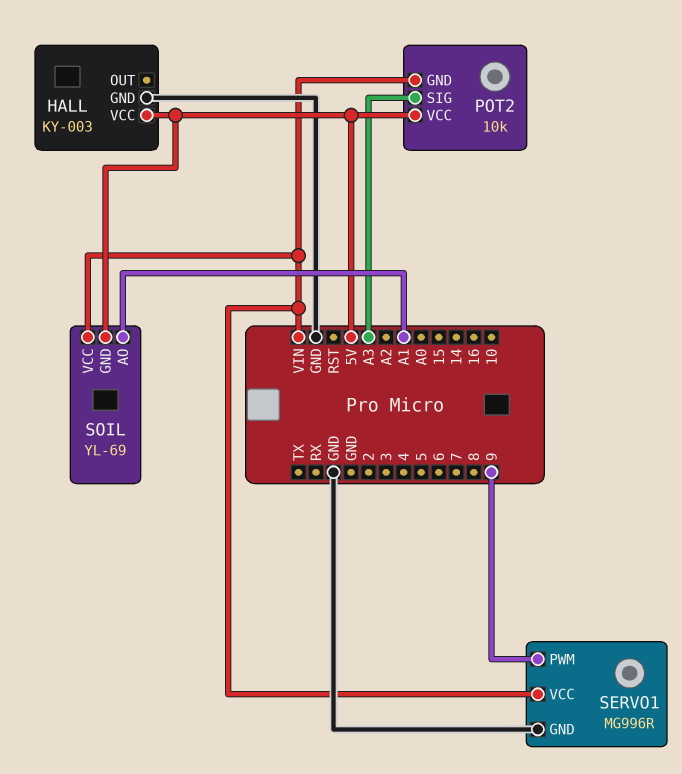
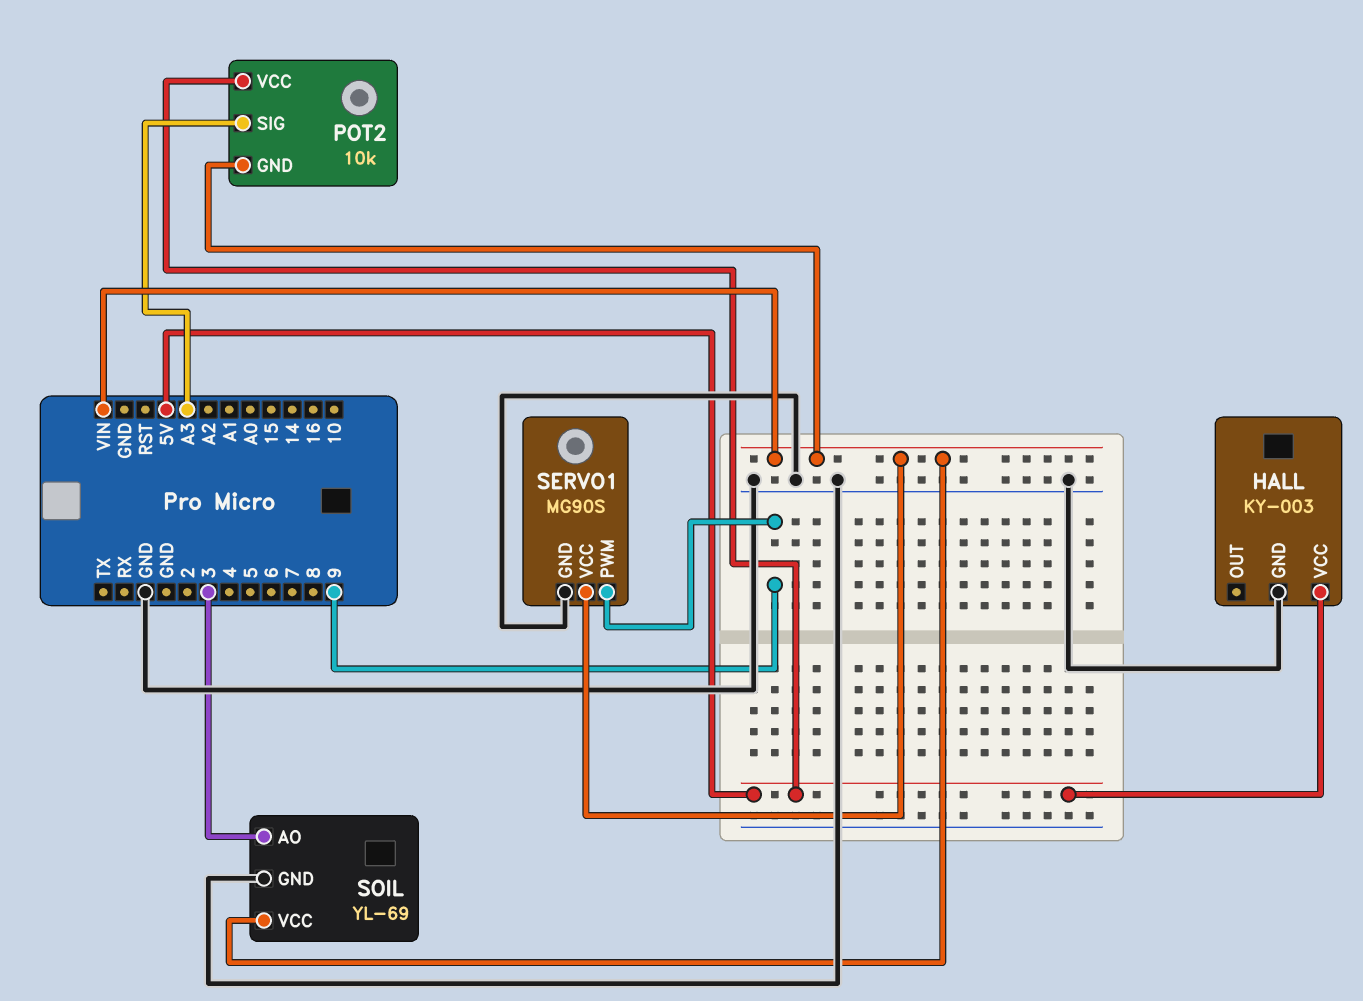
SERVO1: MG996R -> MG90S
SOIL pin AO: A1 -> 3
SOIL pin GND: 5V -> GND

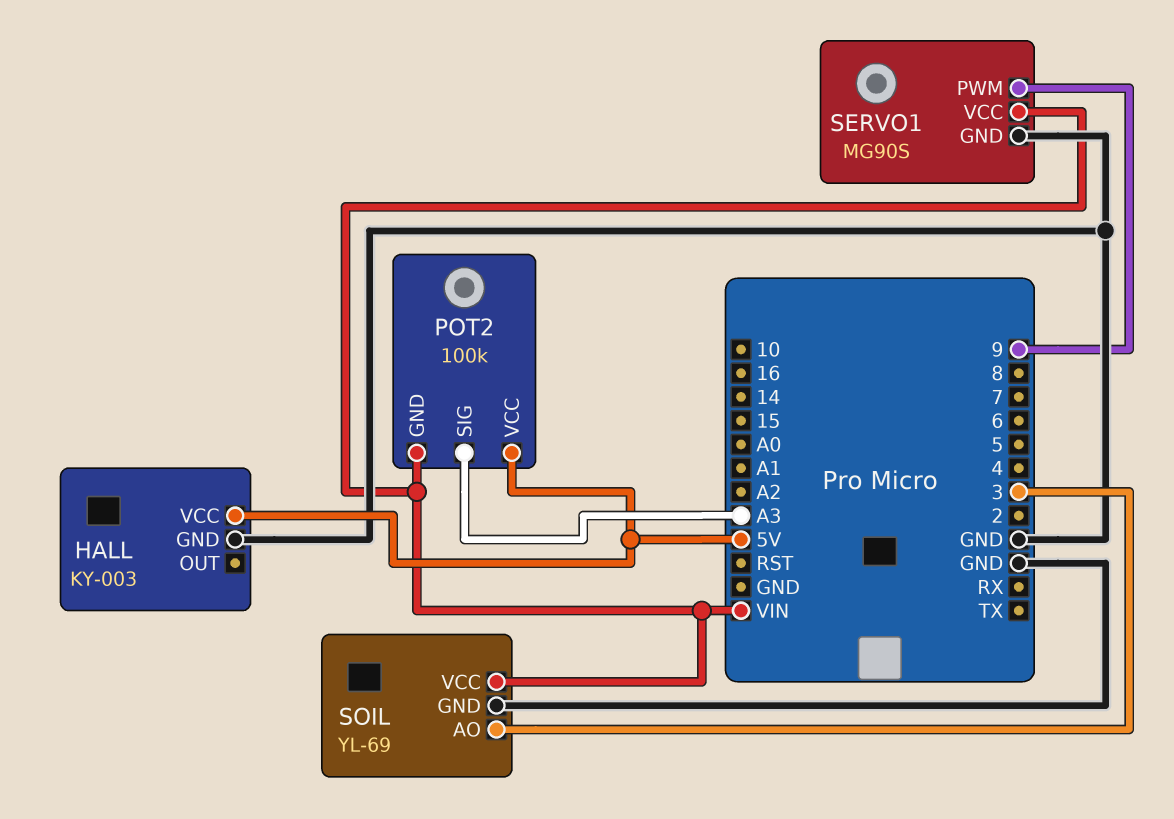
POT2: 10k -> 100k

